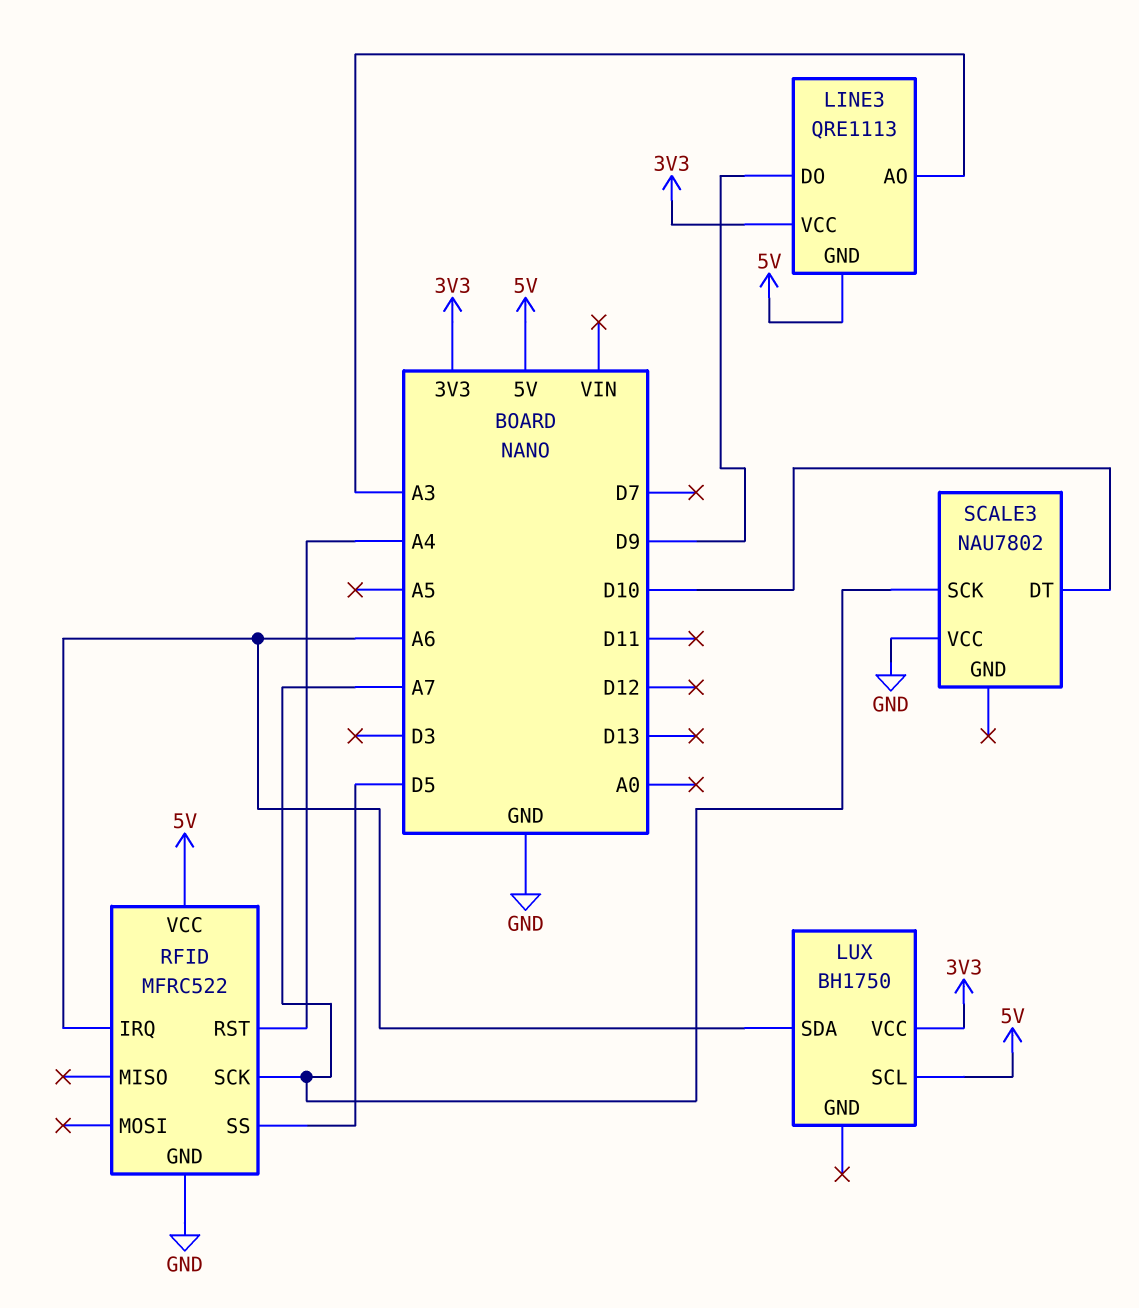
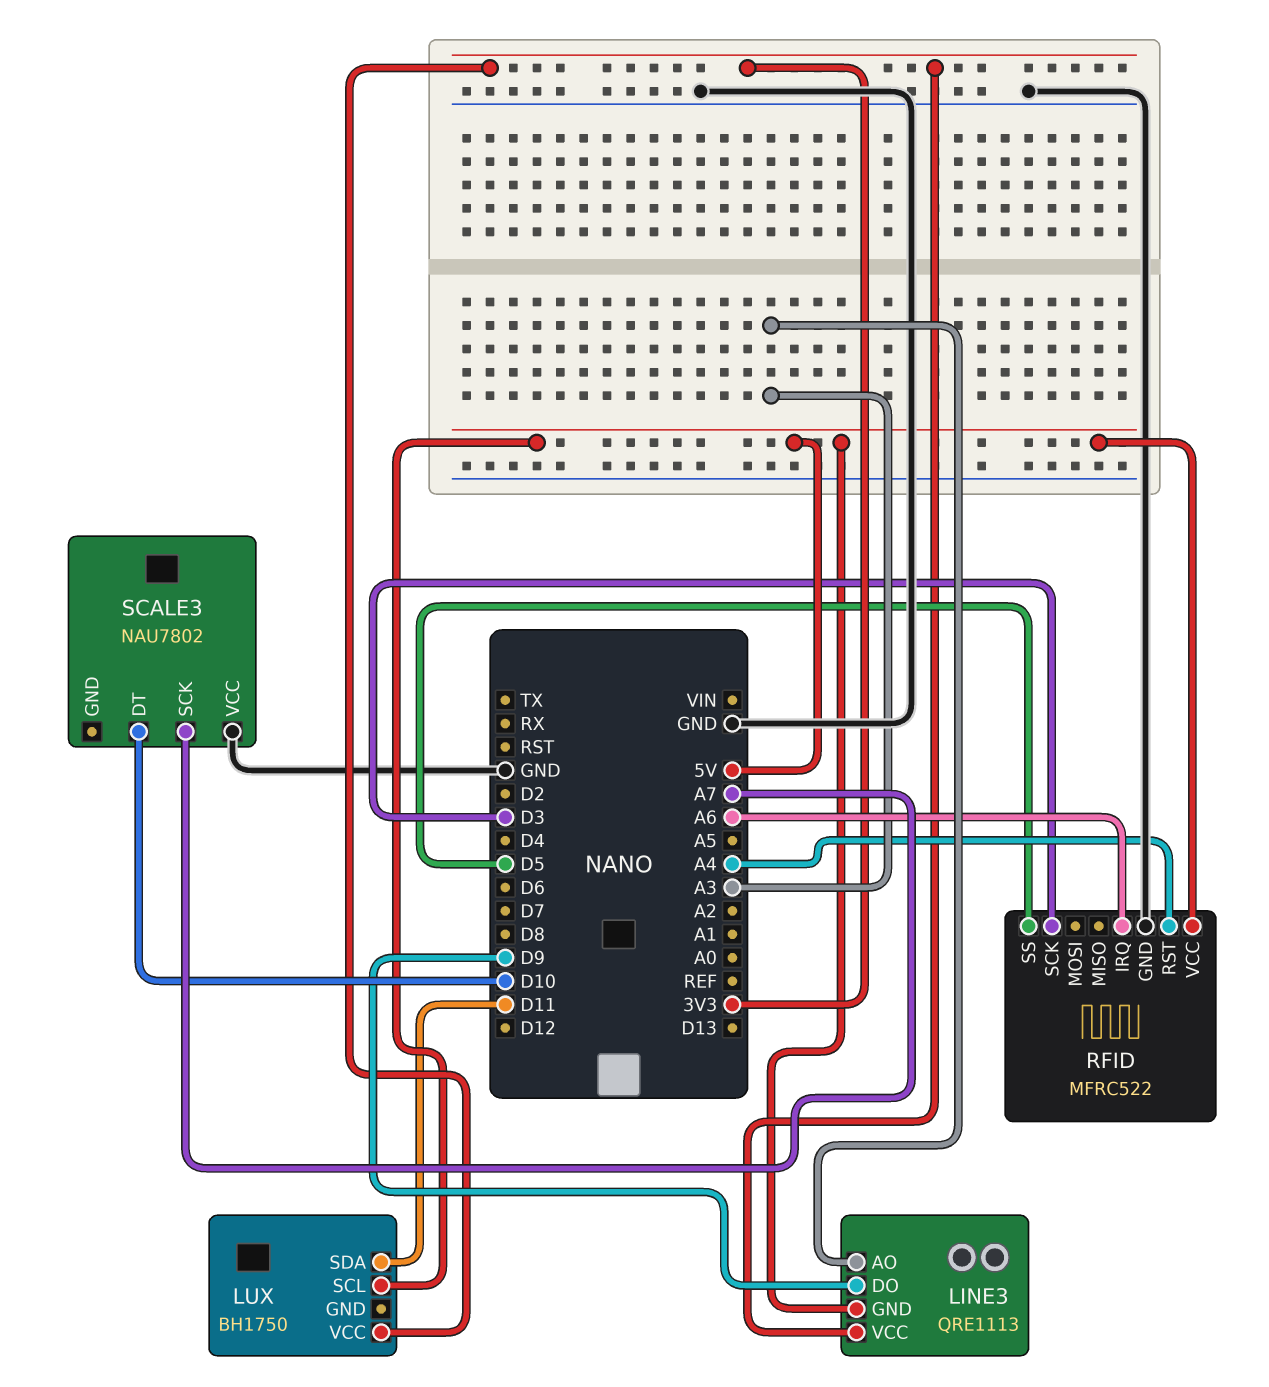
LUX pin SDA: A6 -> D11
RFID pin SCK: A7 -> D3

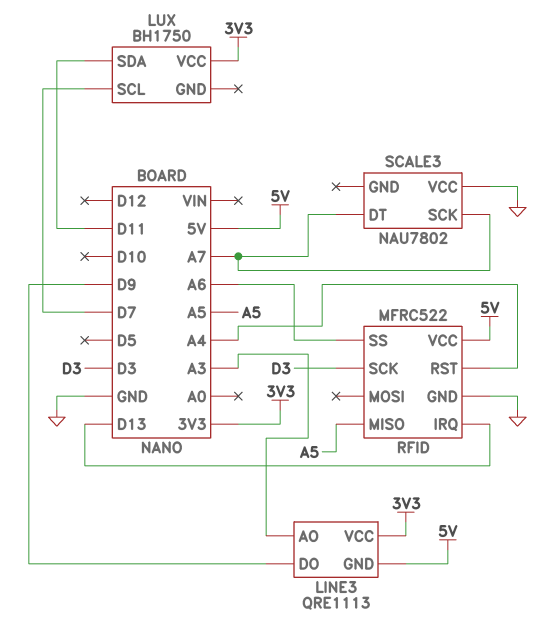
LUX pin SCL: 5V -> D7
RFID pin IRQ: A6 -> D13
RFID pin MISO: none -> A5
RFID pin SS: D5 -> A6
SCALE3 pin DT: D10 -> A7

